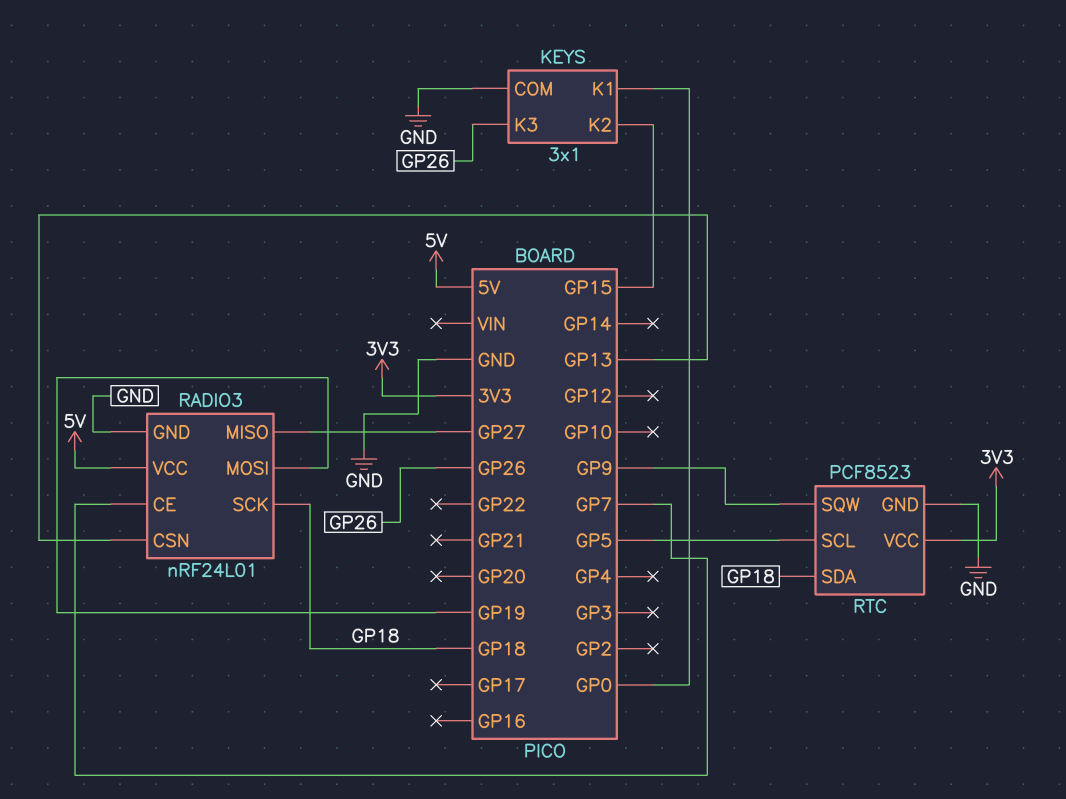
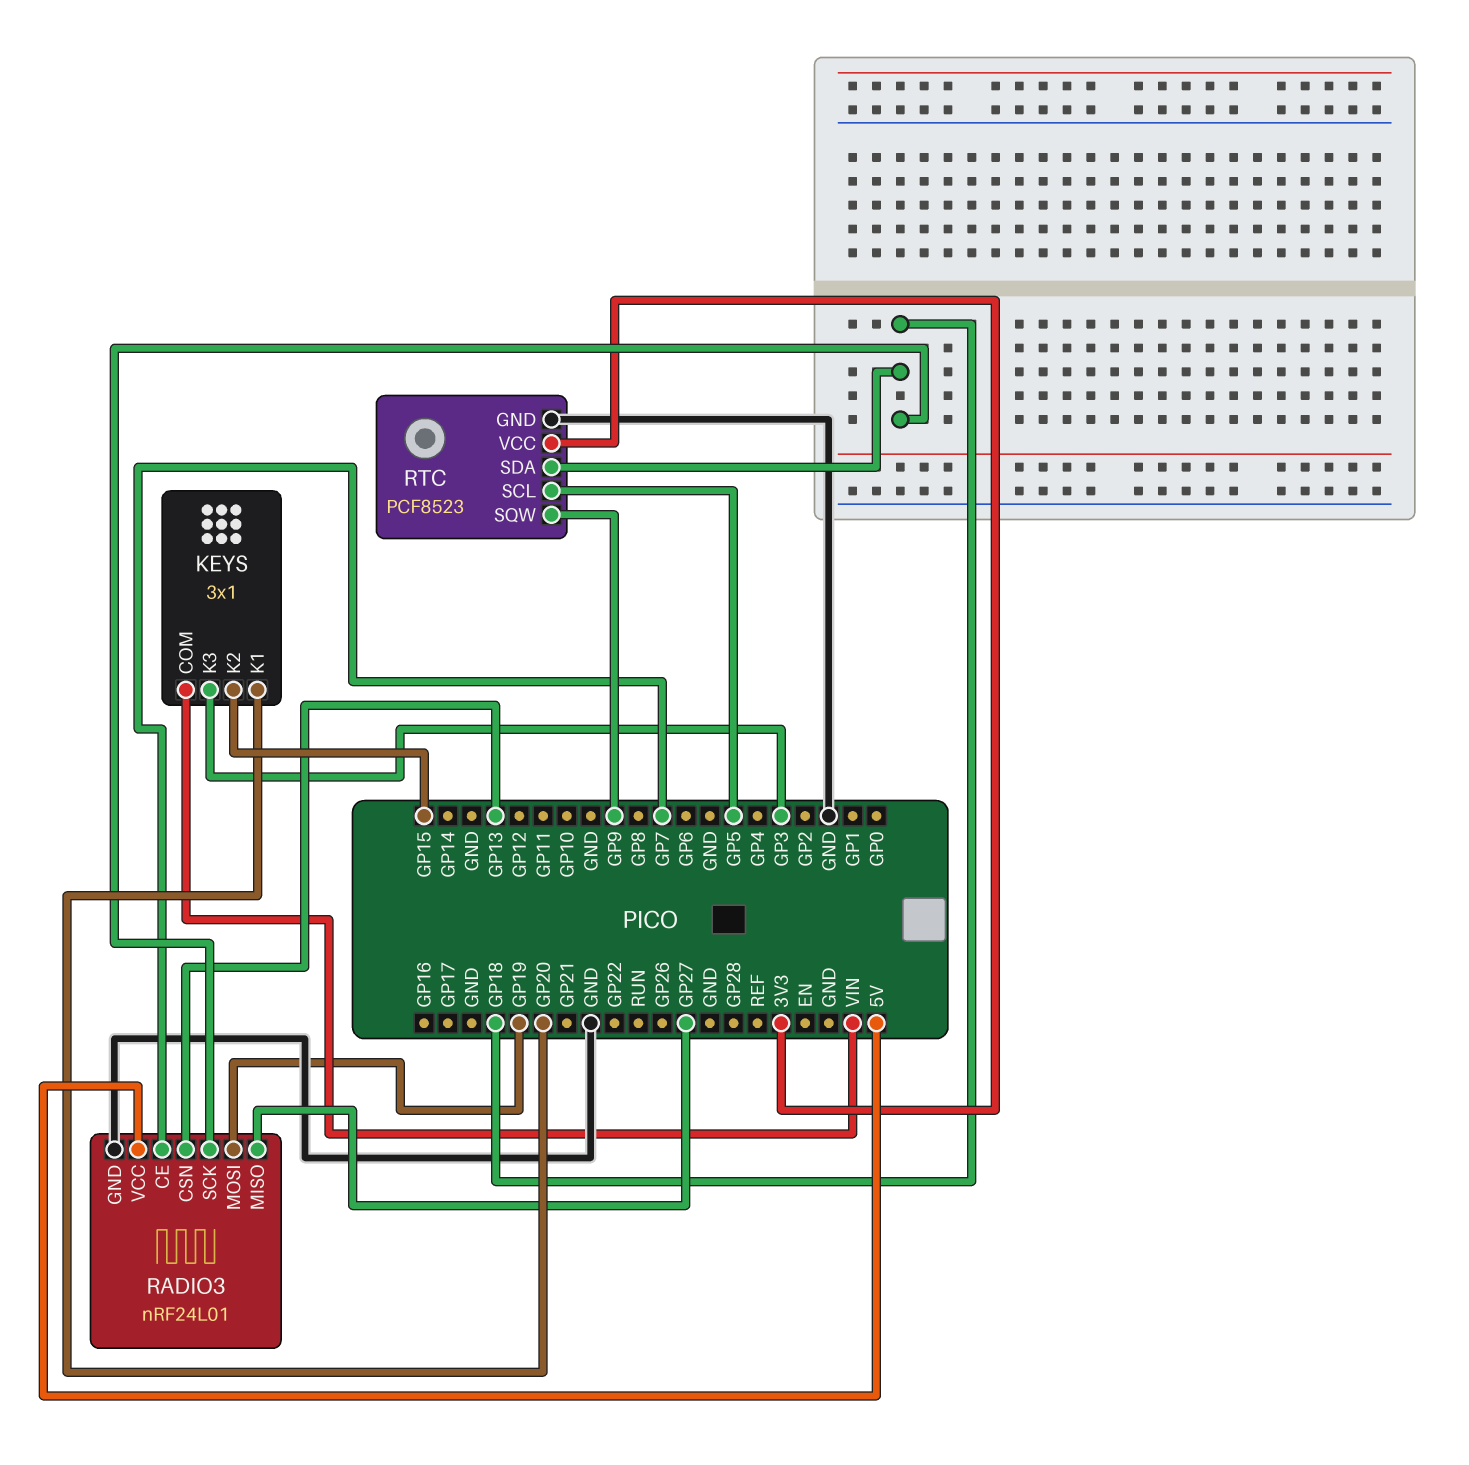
KEYS pin COM: GND -> VIN
KEYS pin K1: GP0 -> GP20
KEYS pin K3: GP26 -> GP3

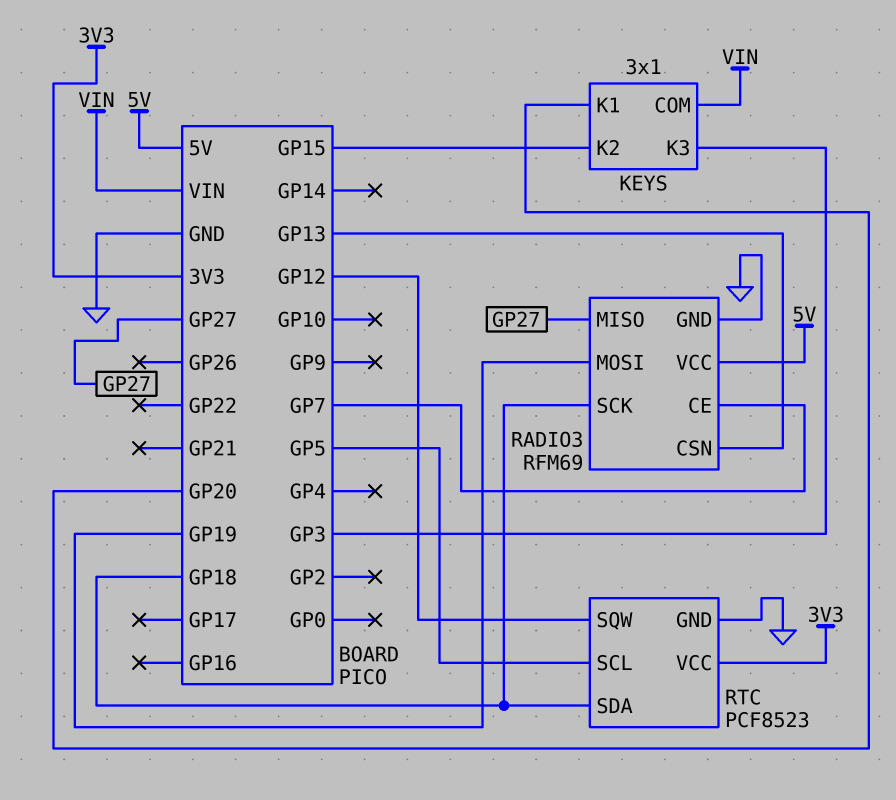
RADIO3: nRF24L01 -> RFM69
RTC pin SQW: GP9 -> GP12

